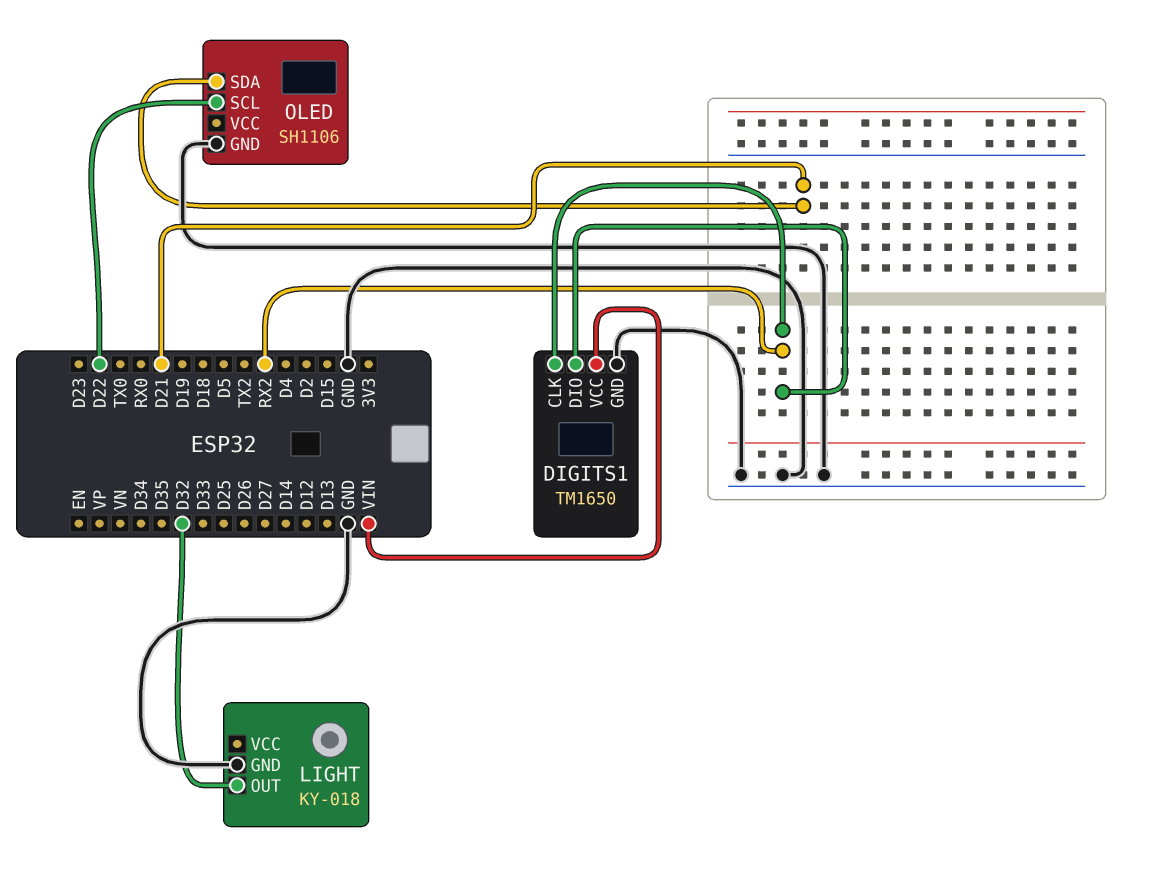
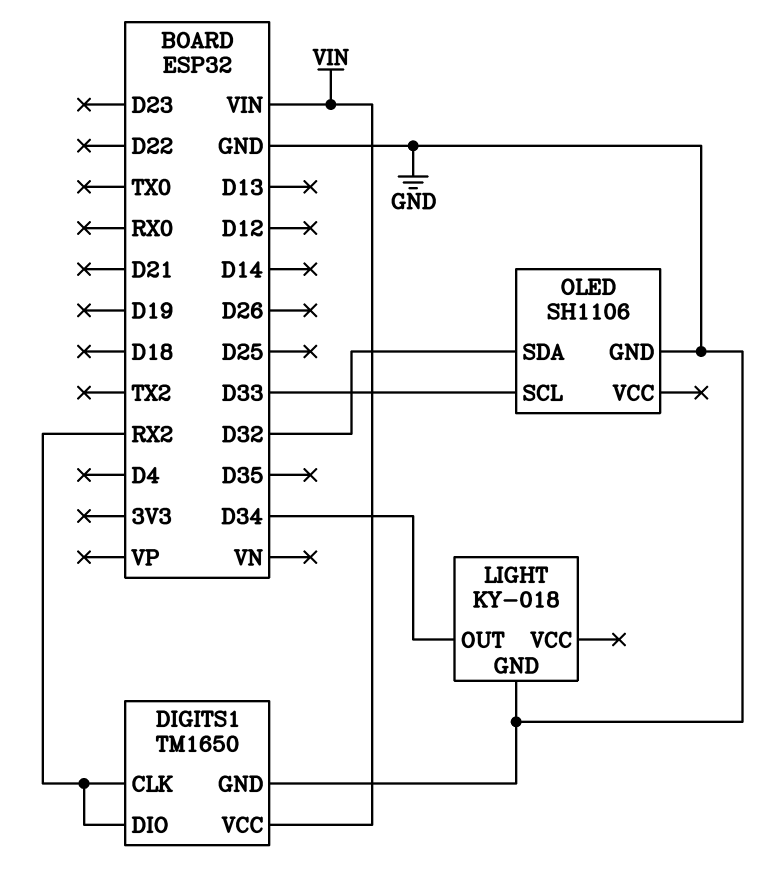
LIGHT pin OUT: D32 -> D34
OLED pin SCL: D22 -> D33
OLED pin SDA: D21 -> D32

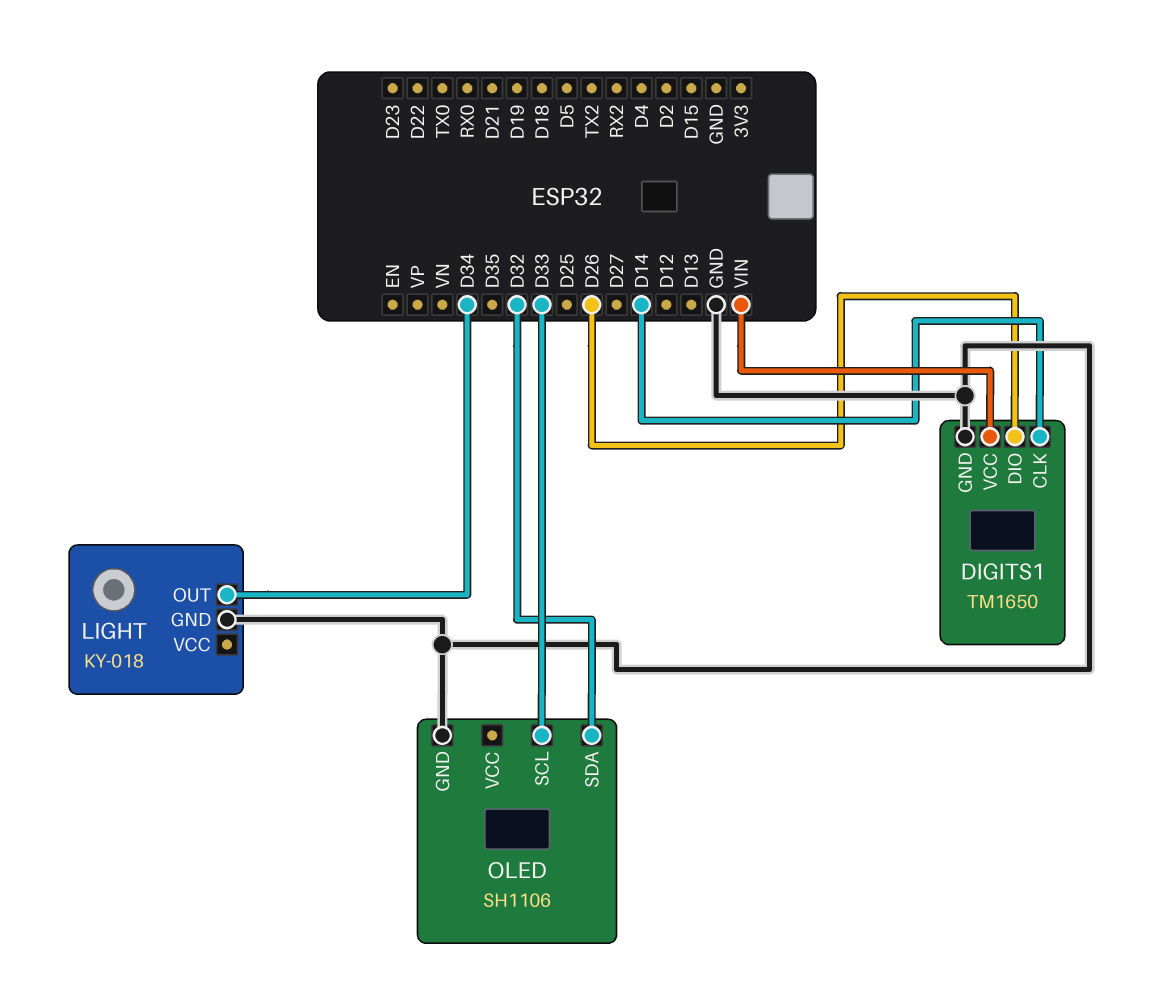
DIGITS1 pin CLK: RX2 -> D14
DIGITS1 pin DIO: RX2 -> D26

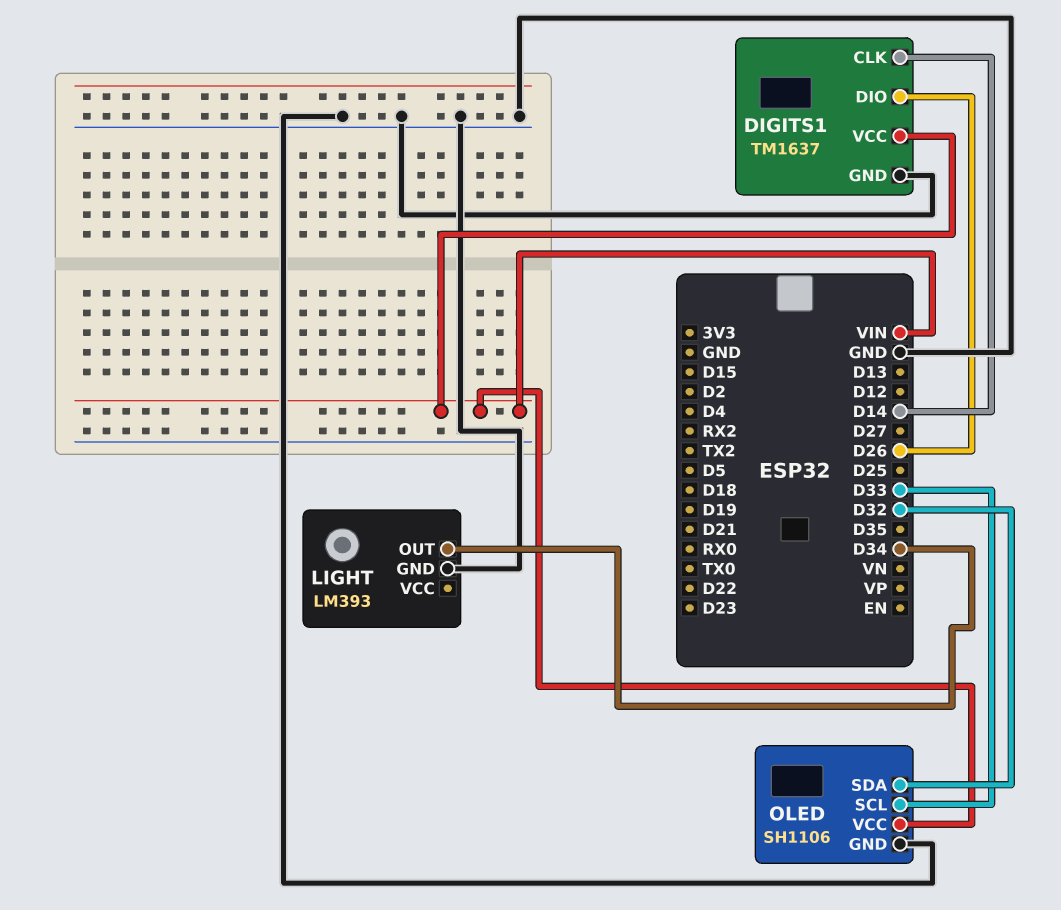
DIGITS1: TM1650 -> TM1637
LIGHT: KY-018 -> LM393
OLED pin VCC: none -> VIN

